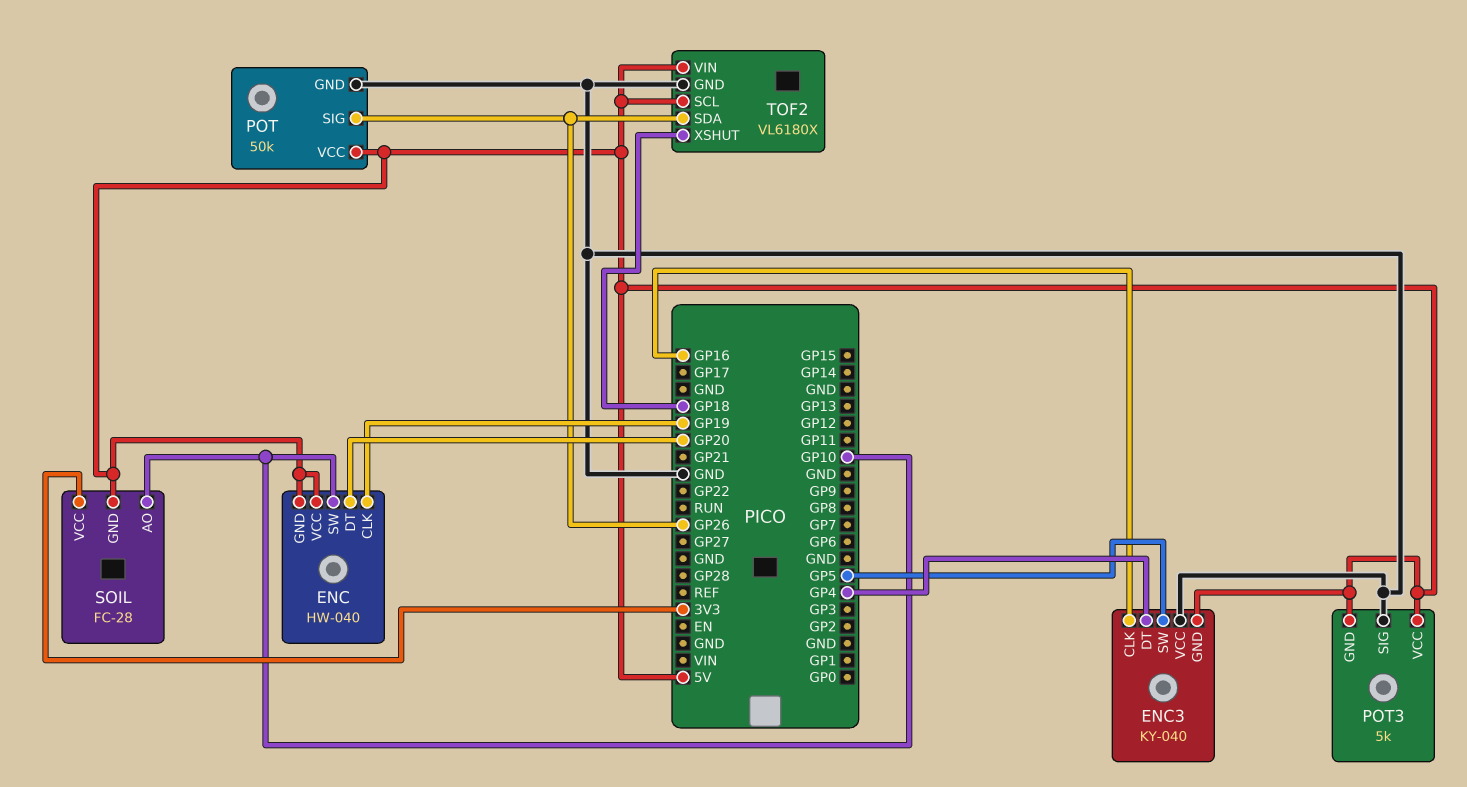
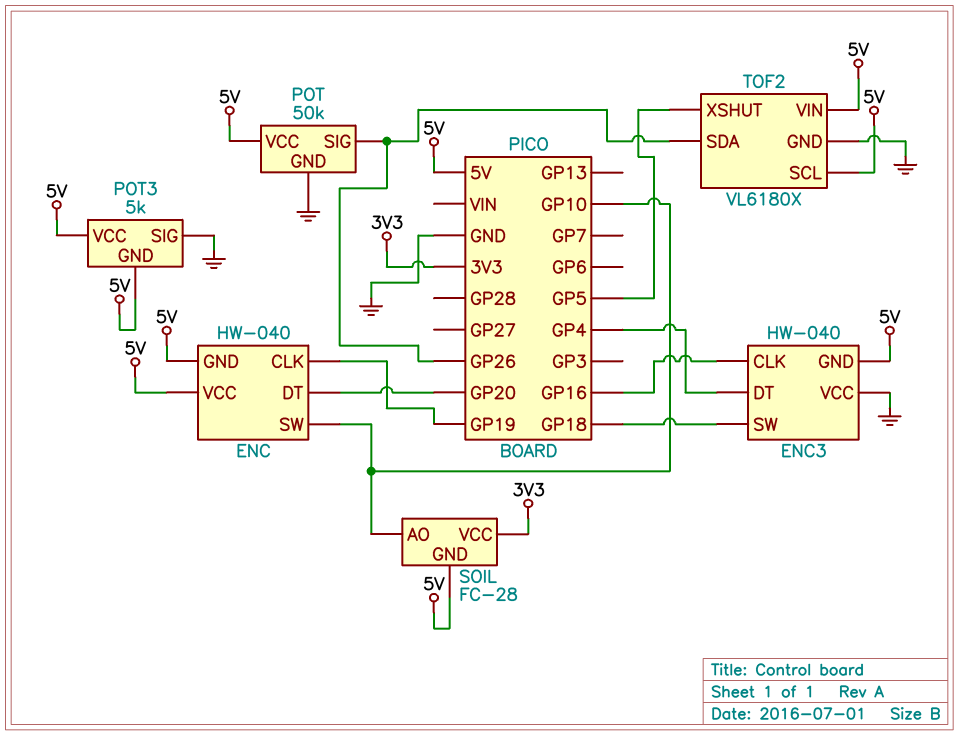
ENC3: KY-040 -> HW-040
ENC3 pin SW: GP5 -> GP18
TOF2 pin XSHUT: GP18 -> GP5

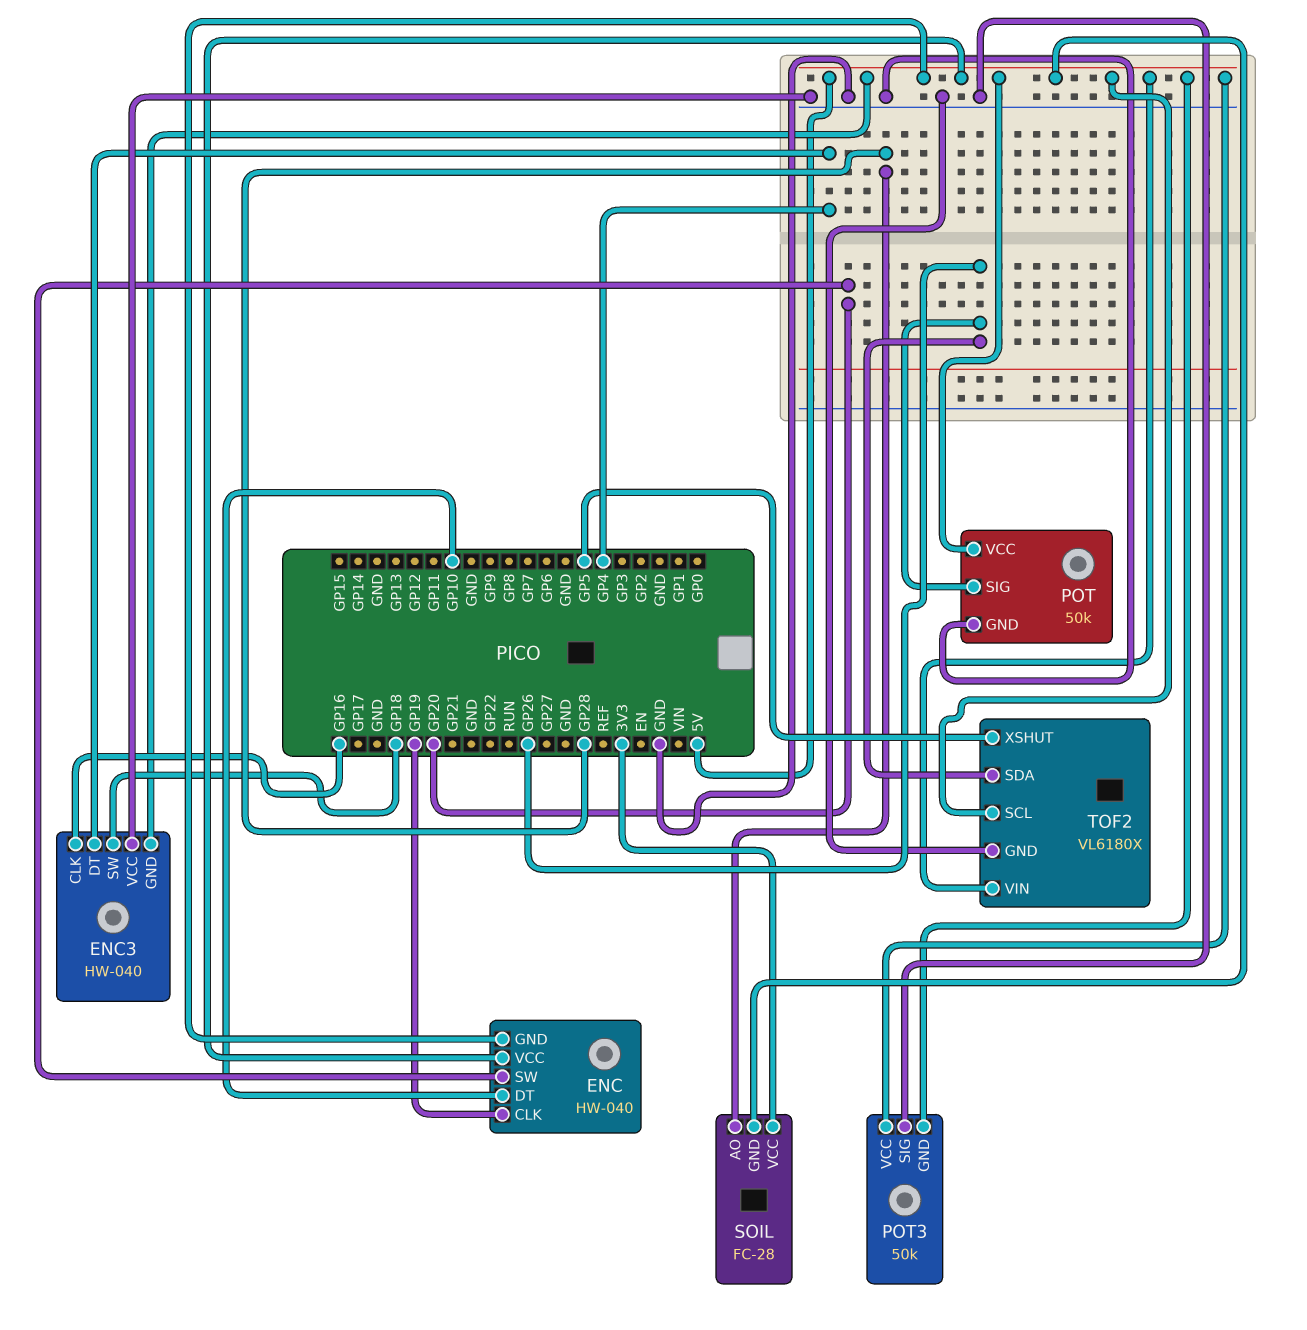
ENC pin DT: GP20 -> GP10
ENC pin SW: GP10 -> GP20
POT3: 5k -> 50k
SOIL pin AO: GP10 -> GP28

